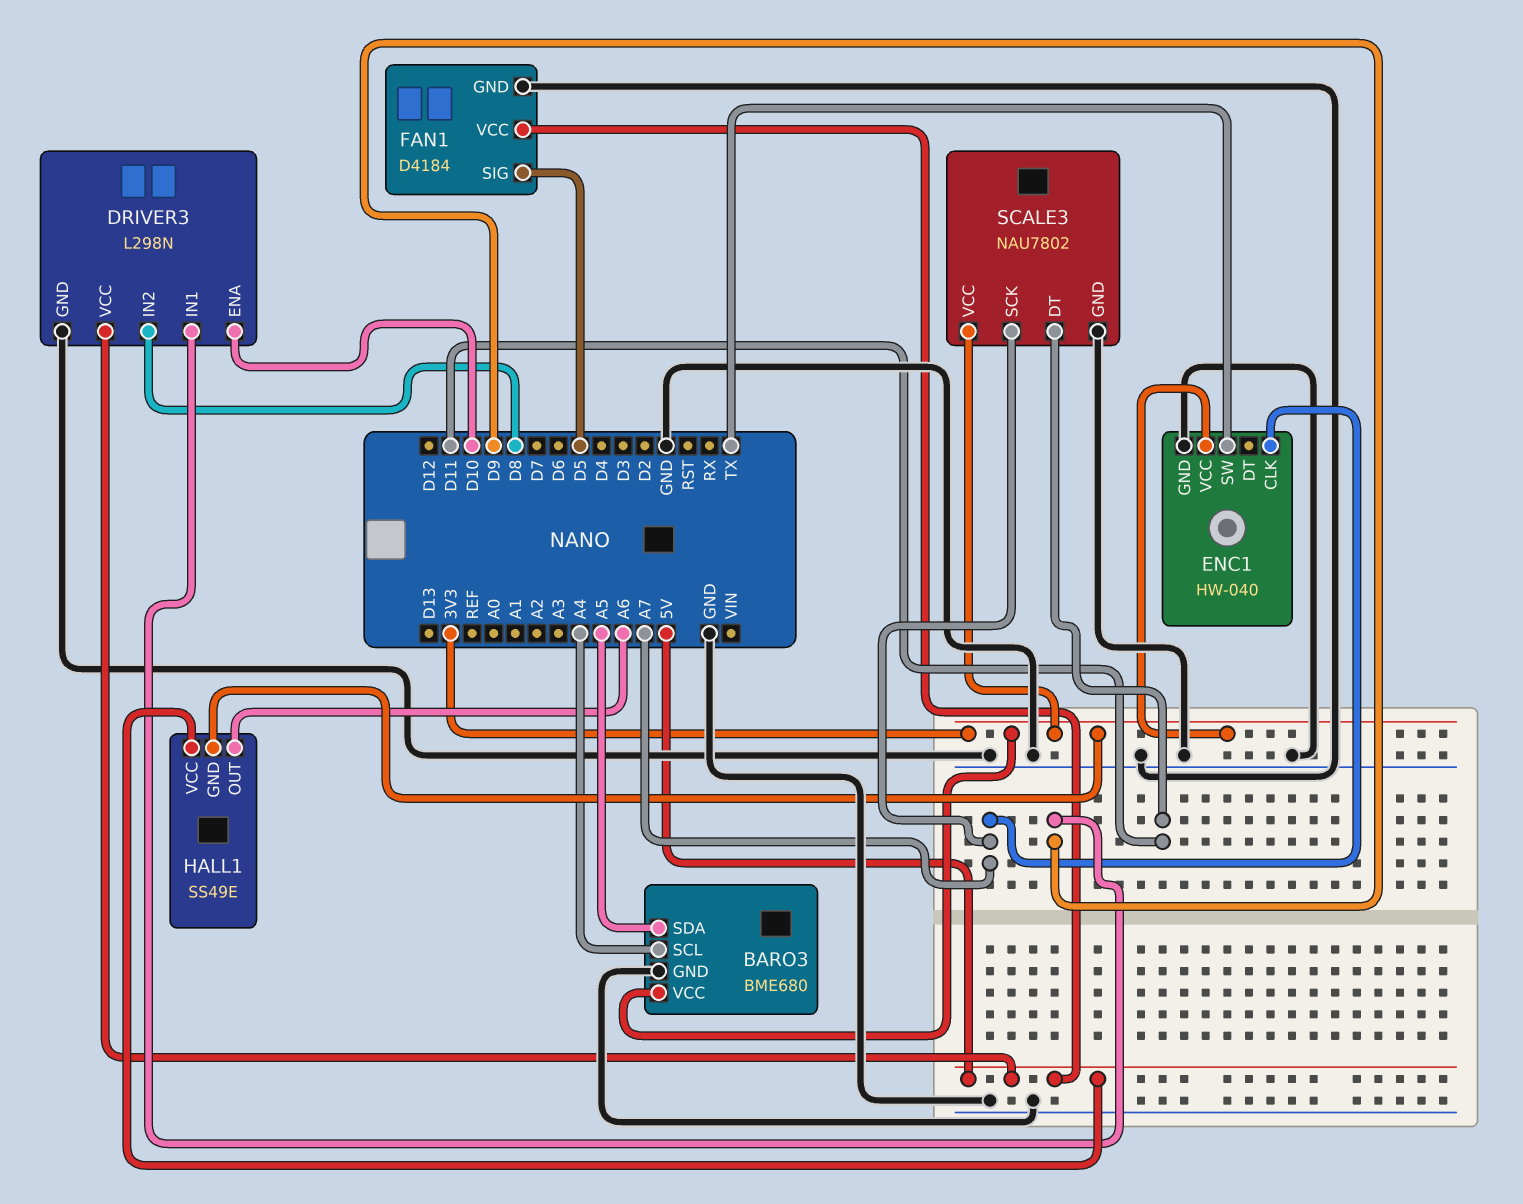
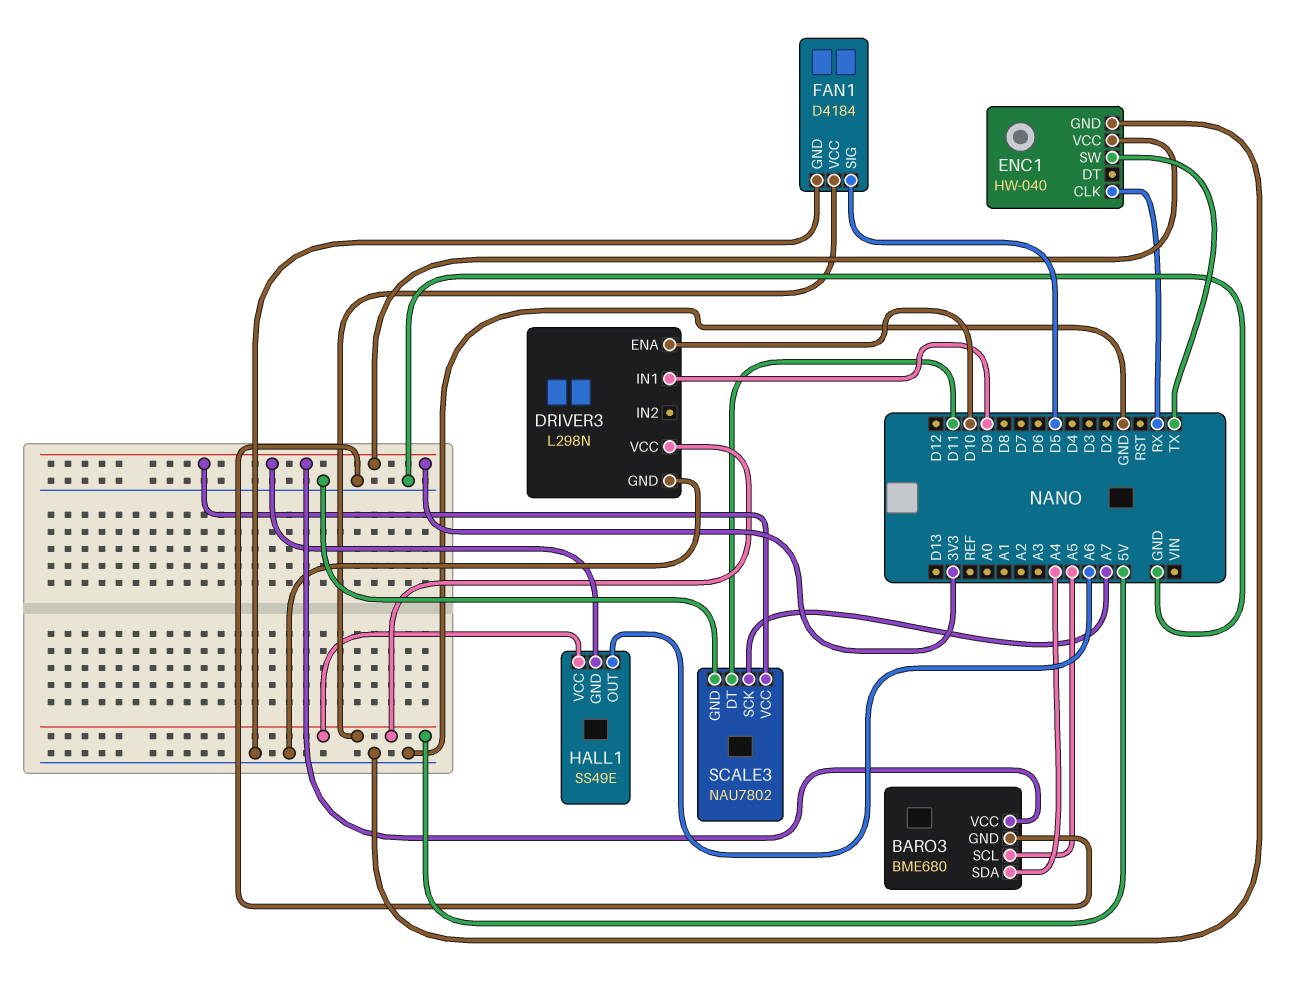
BARO3 pin SCL: A4 -> A5
BARO3 pin SDA: A5 -> A4
DRIVER3 pin IN2: D8 -> none
ENC1 pin CLK: A7 -> RX

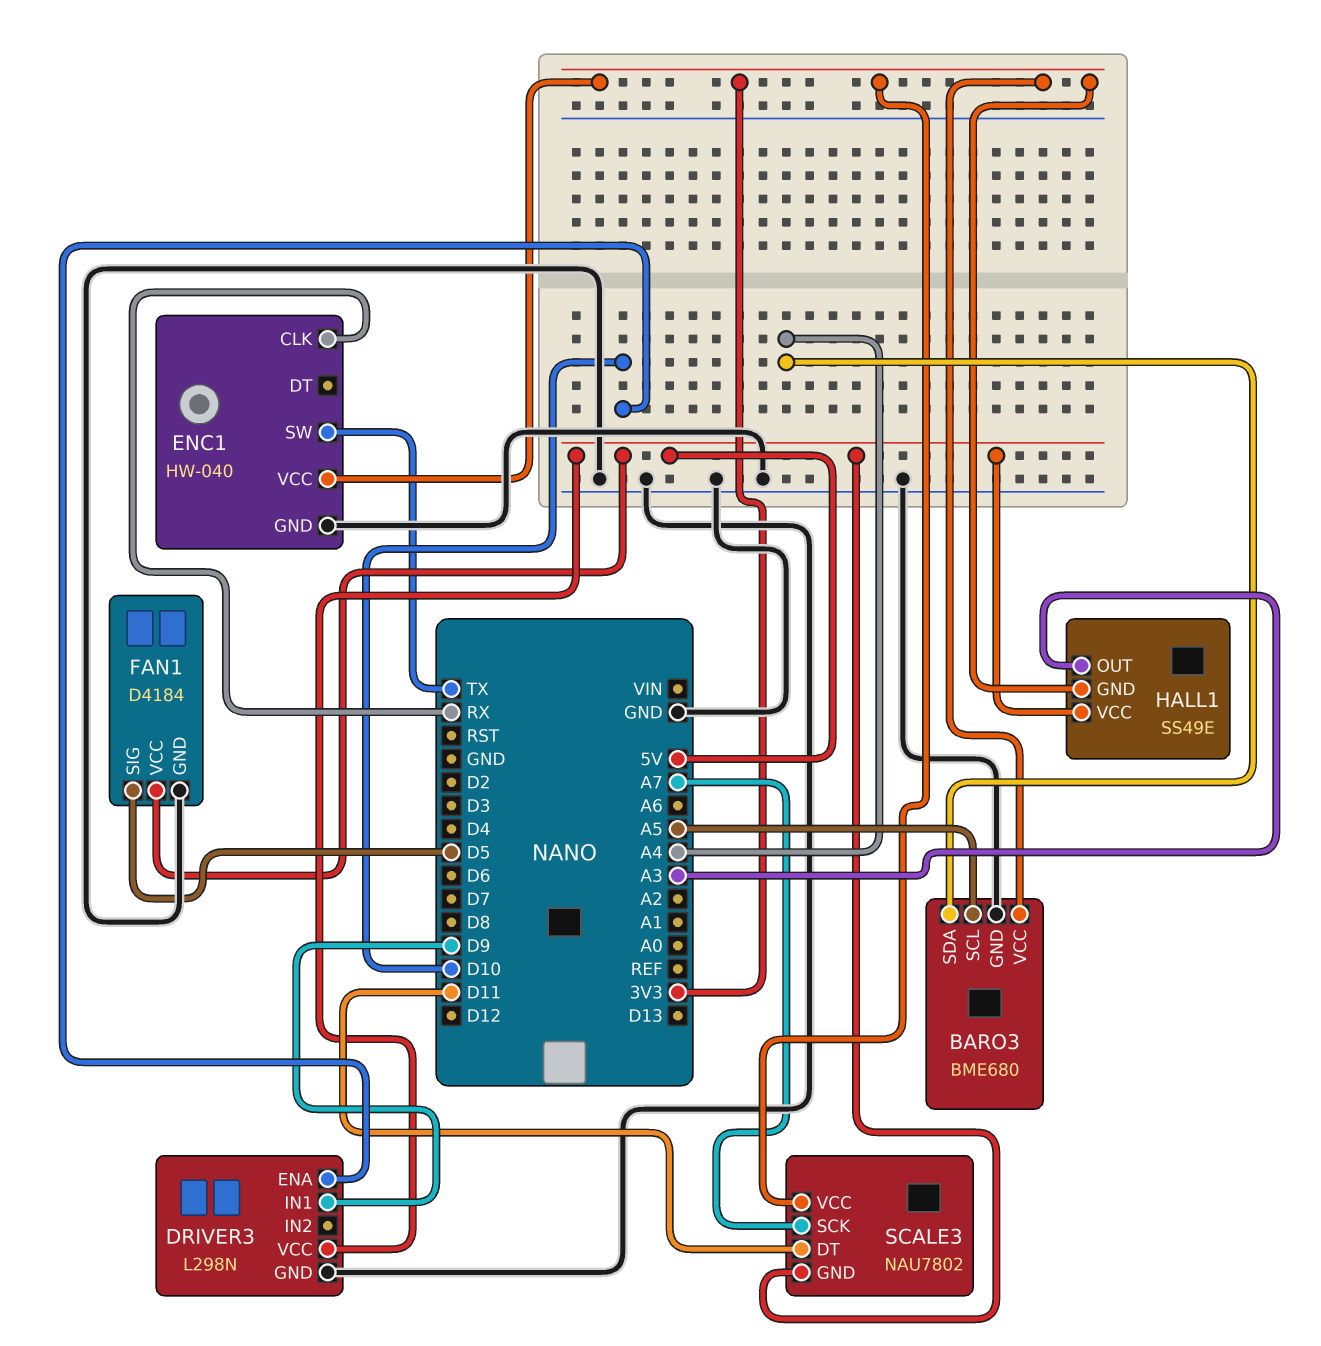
HALL1 pin OUT: A6 -> A3
SCALE3 pin GND: GND -> 5V

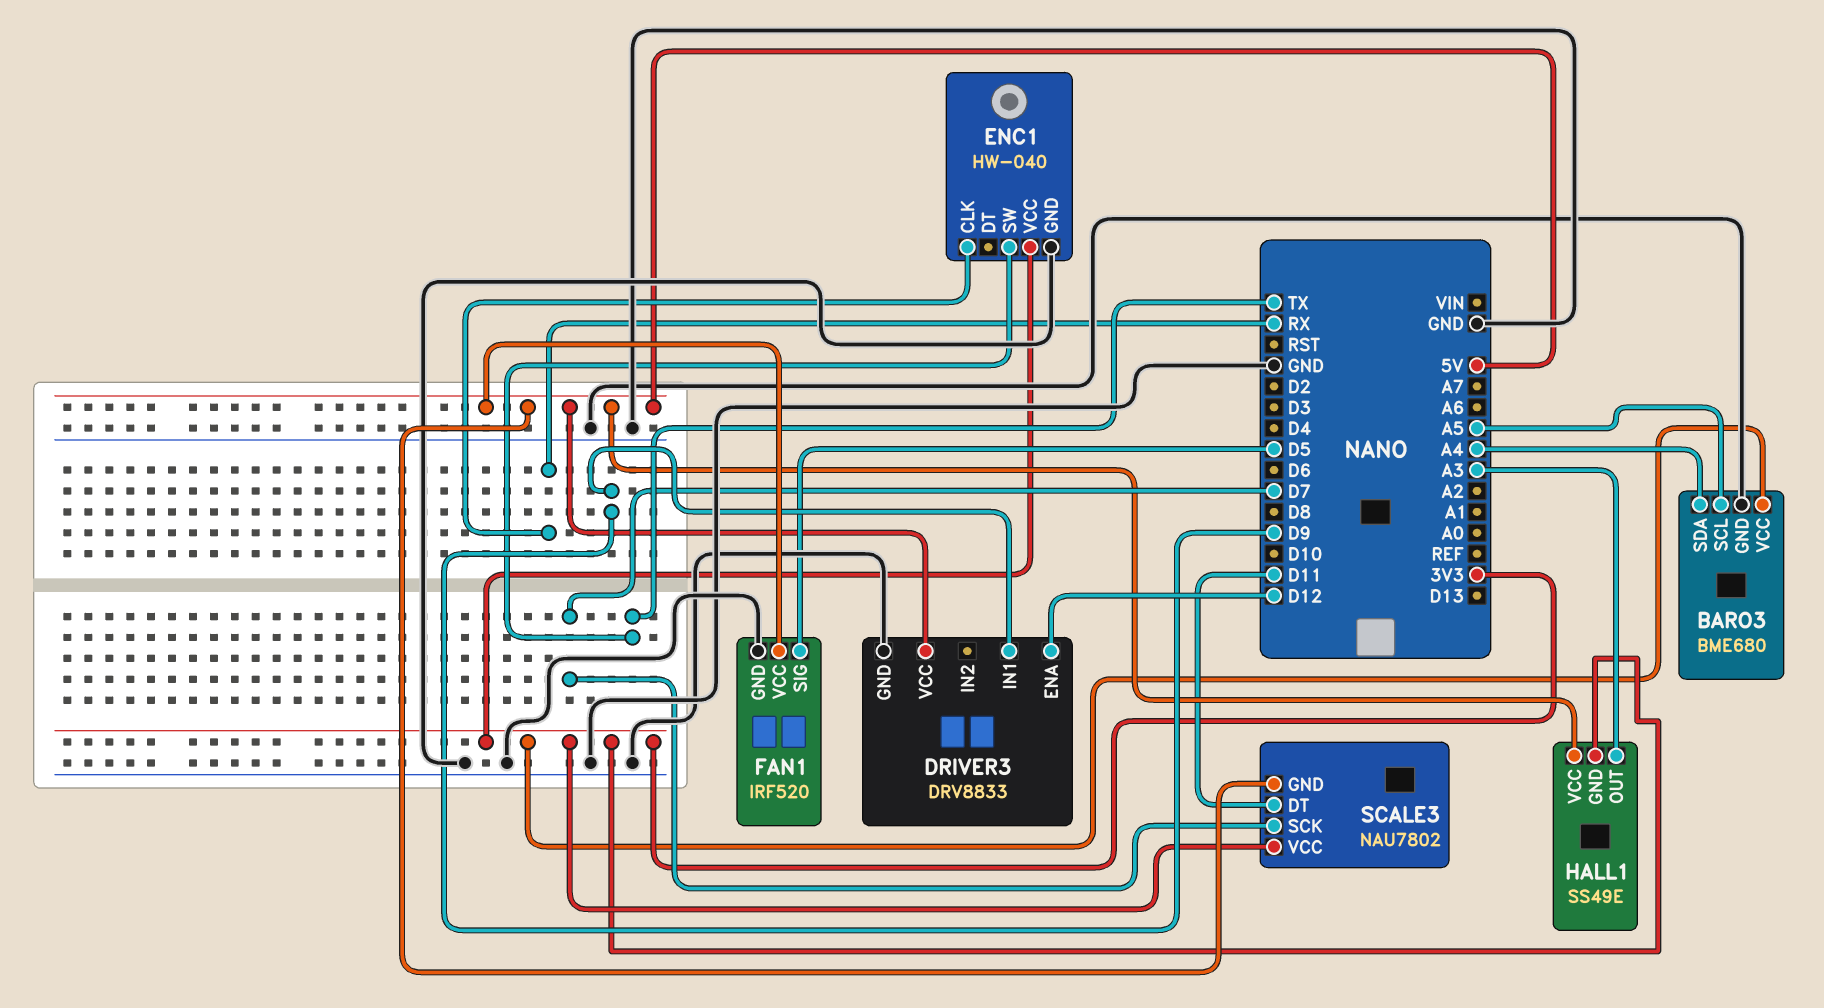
DRIVER3: L298N -> DRV8833
DRIVER3 pin ENA: D10 -> D12
FAN1: D4184 -> IRF520
SCALE3 pin SCK: A7 -> D7

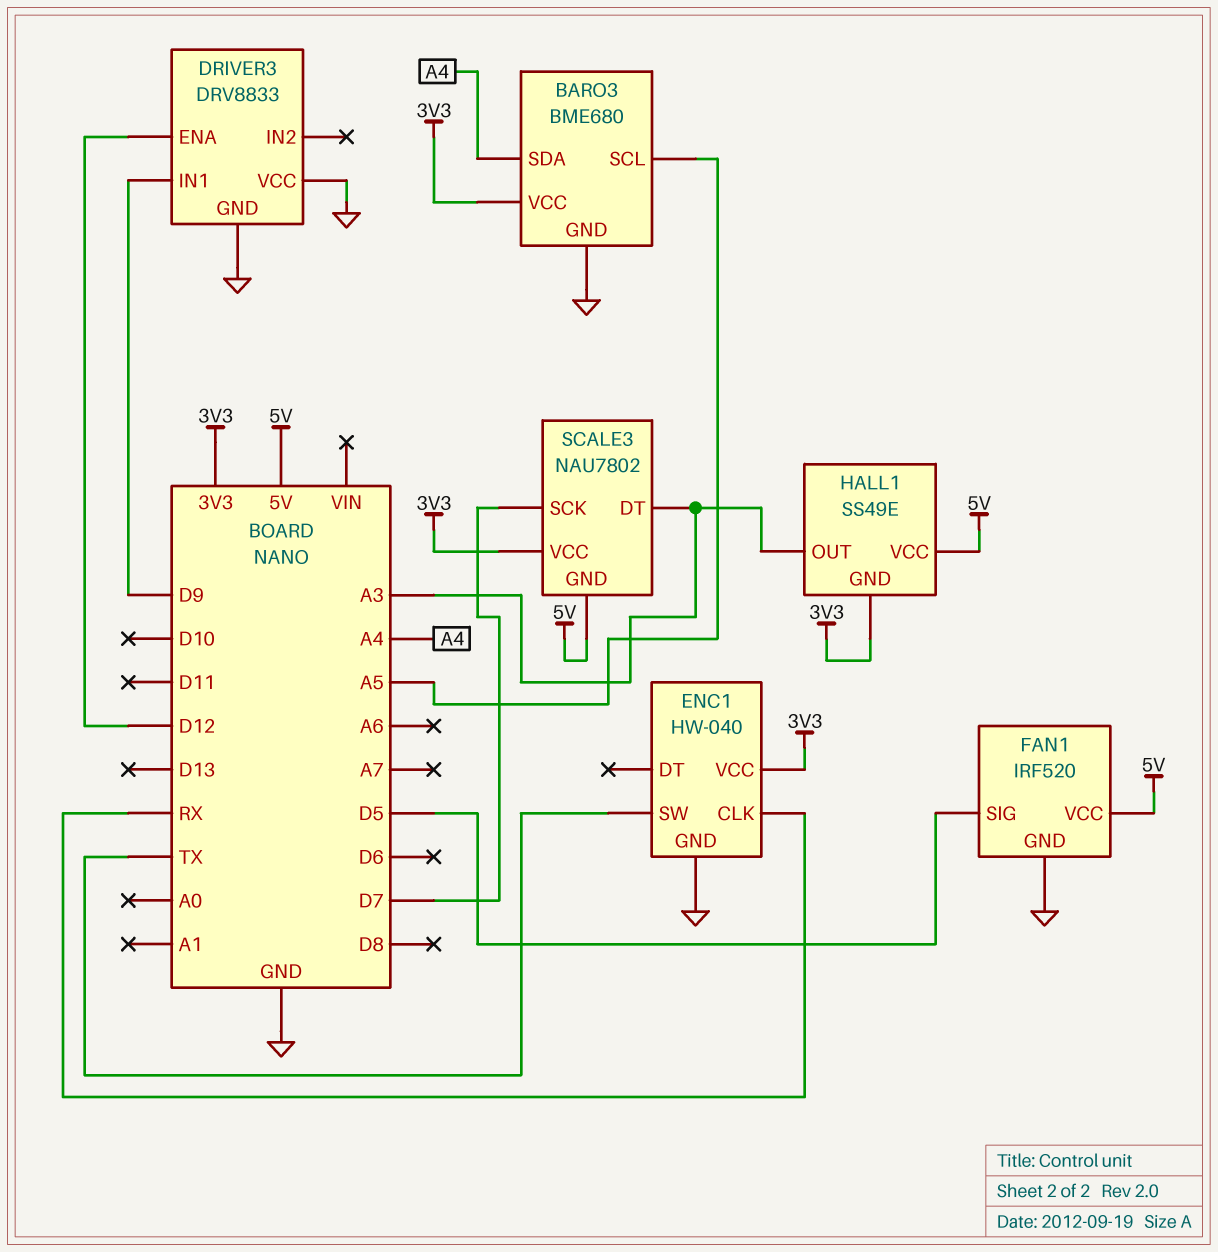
DRIVER3 pin VCC: 5V -> GND
SCALE3 pin DT: D11 -> A3

